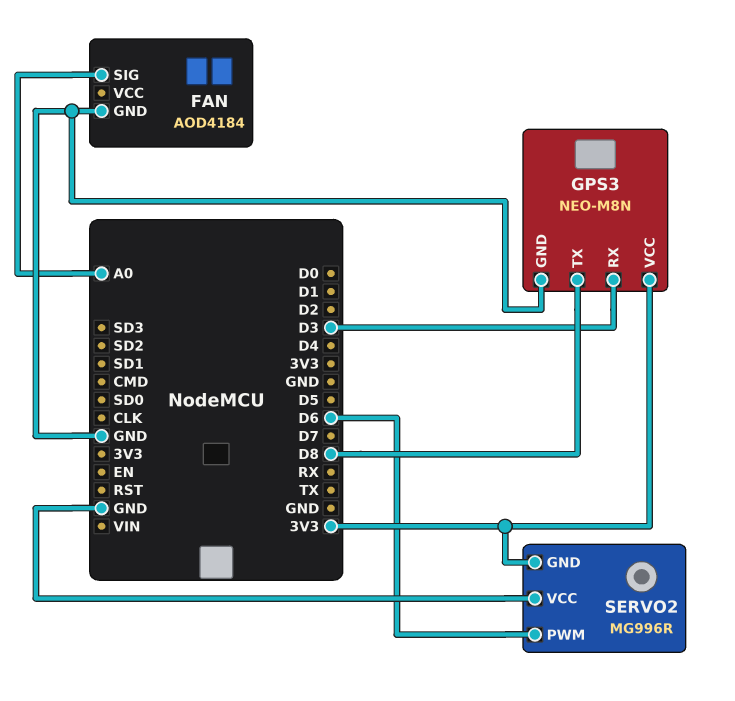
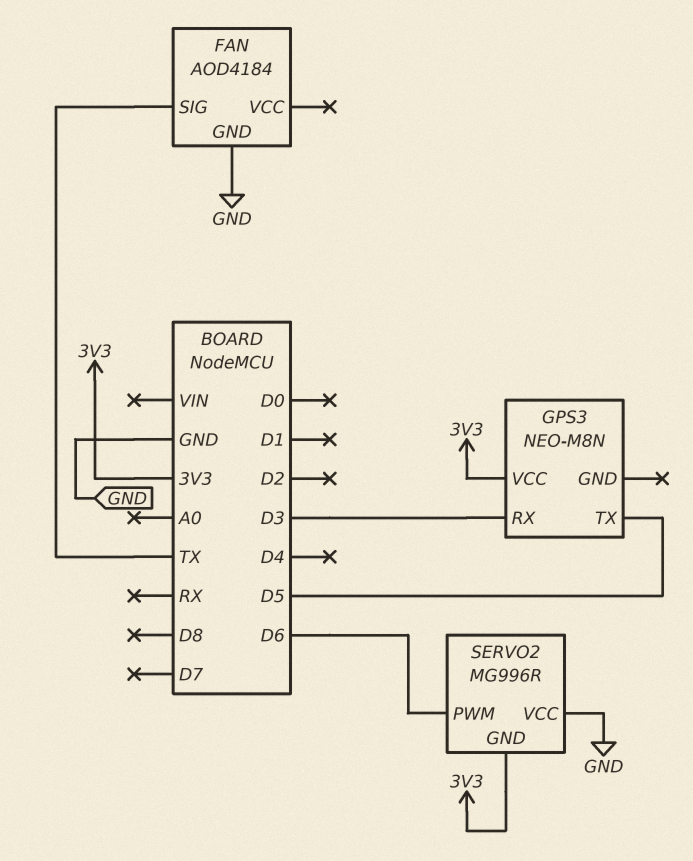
FAN pin SIG: A0 -> TX
GPS3 pin GND: GND -> none
GPS3 pin TX: D8 -> D5

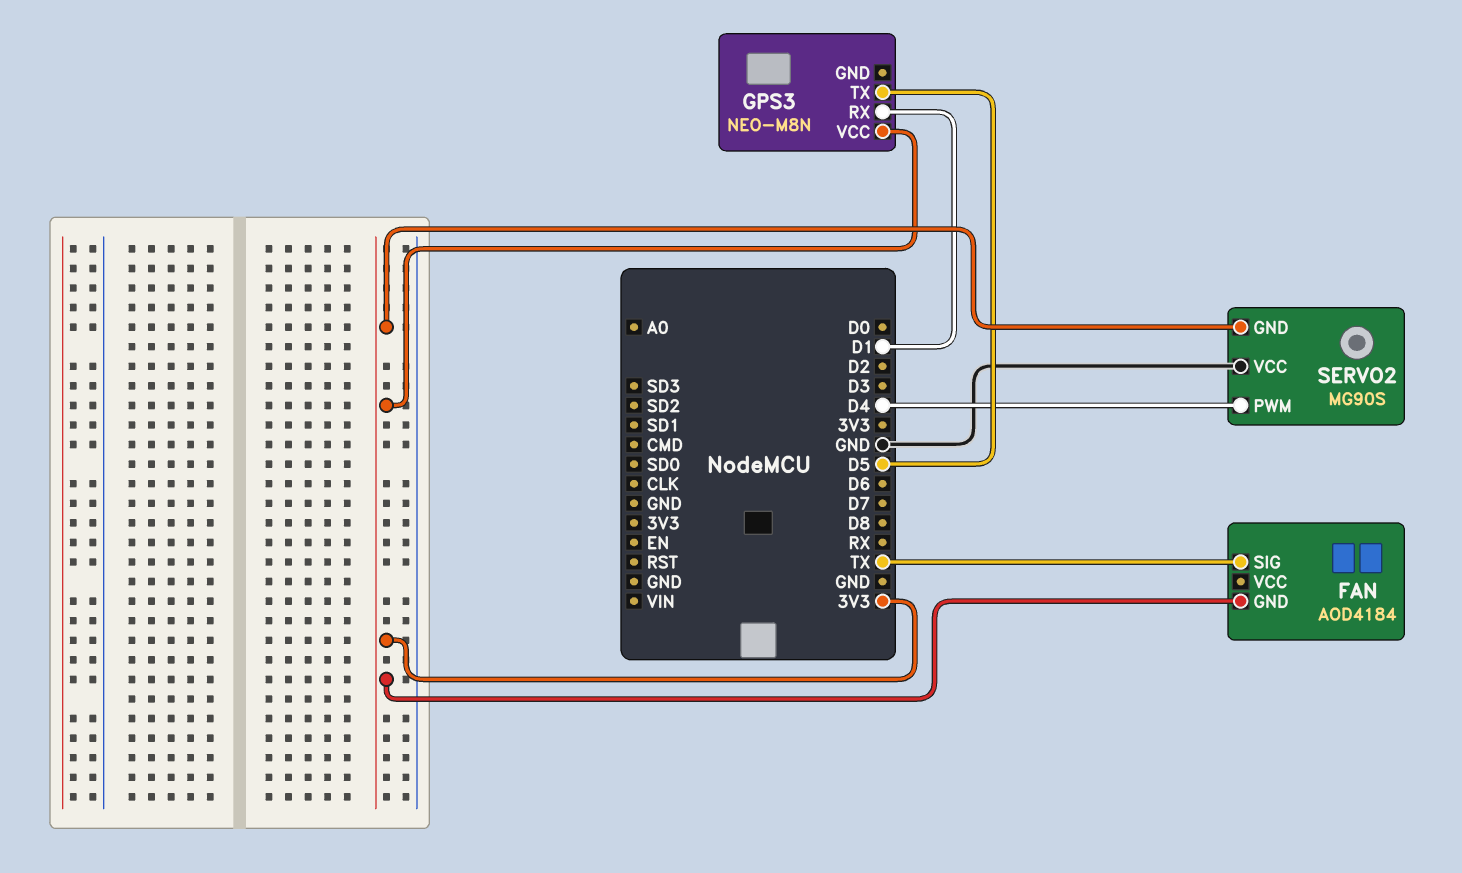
FAN pin GND: GND -> 3V3
GPS3 pin RX: D3 -> D1
SERVO2: MG996R -> MG90S
SERVO2 pin PWM: D6 -> D4

